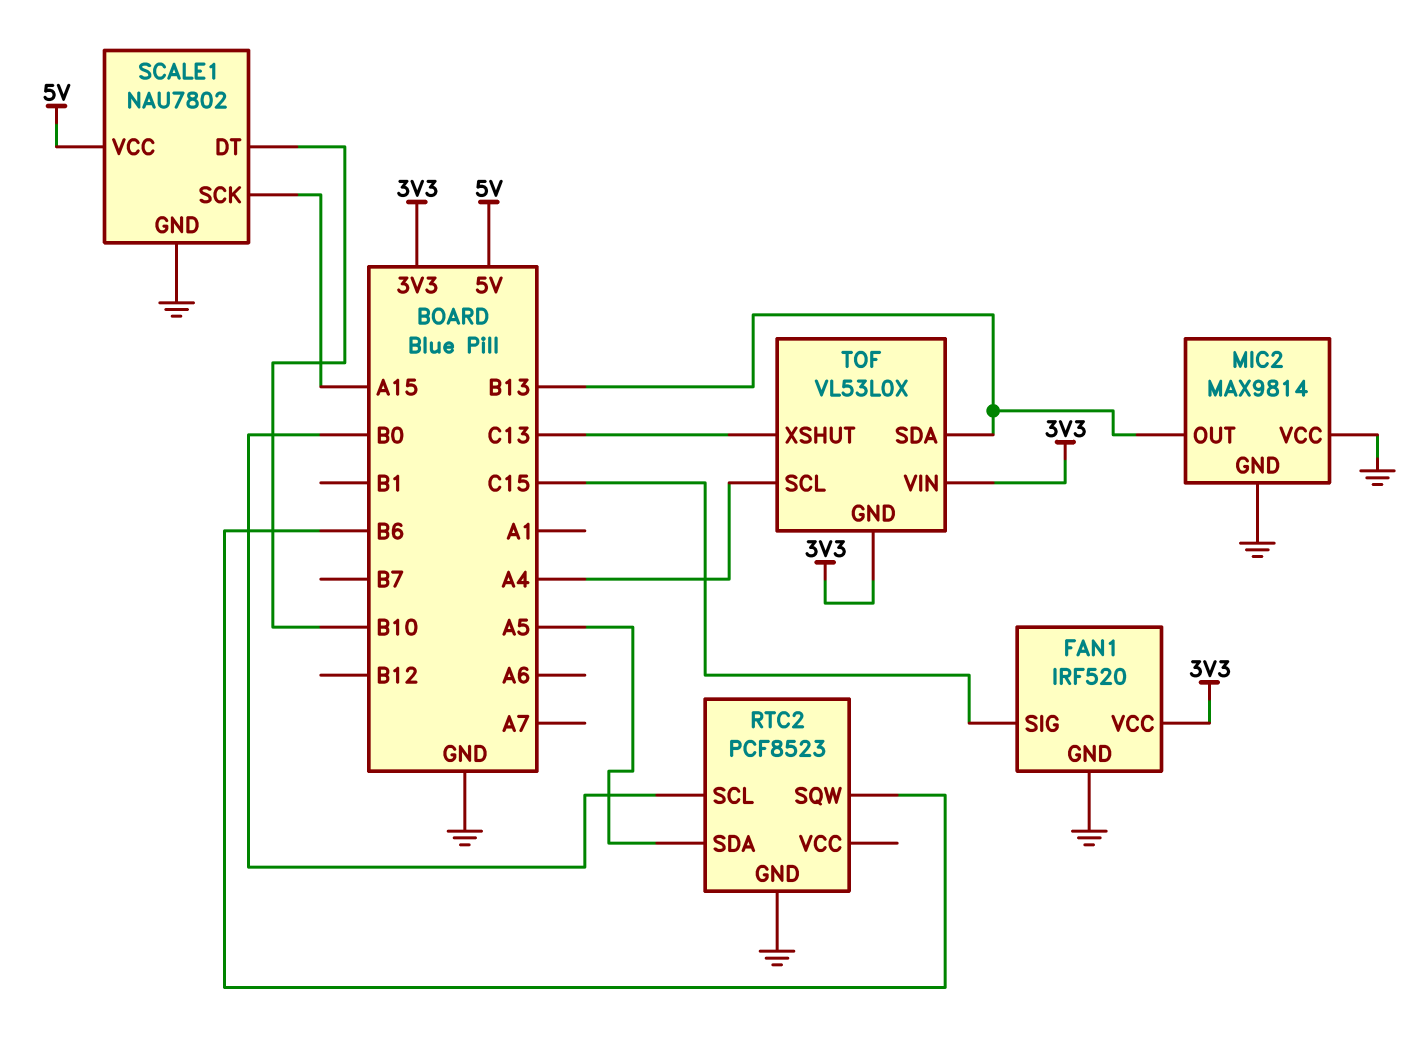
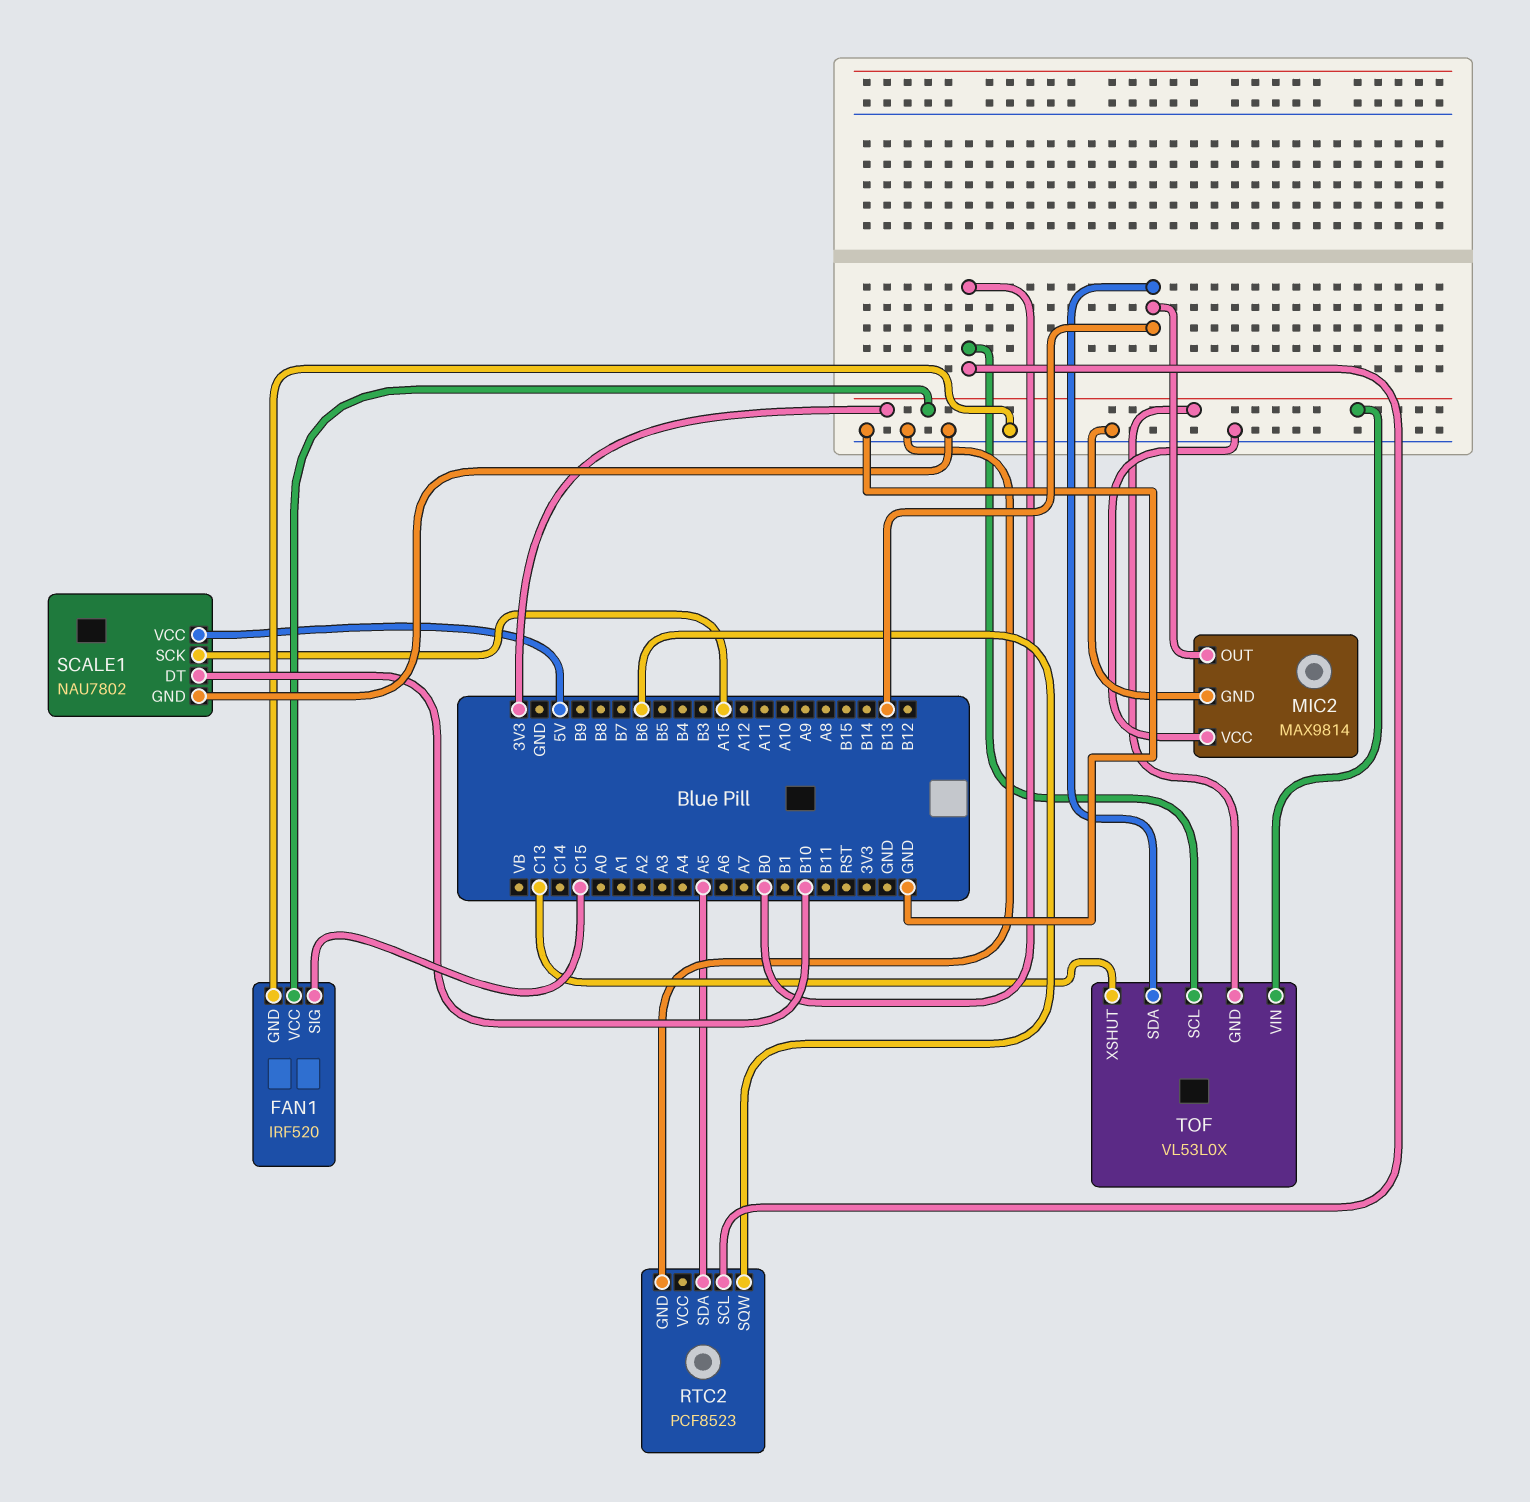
TOF pin SCL: A4 -> B0

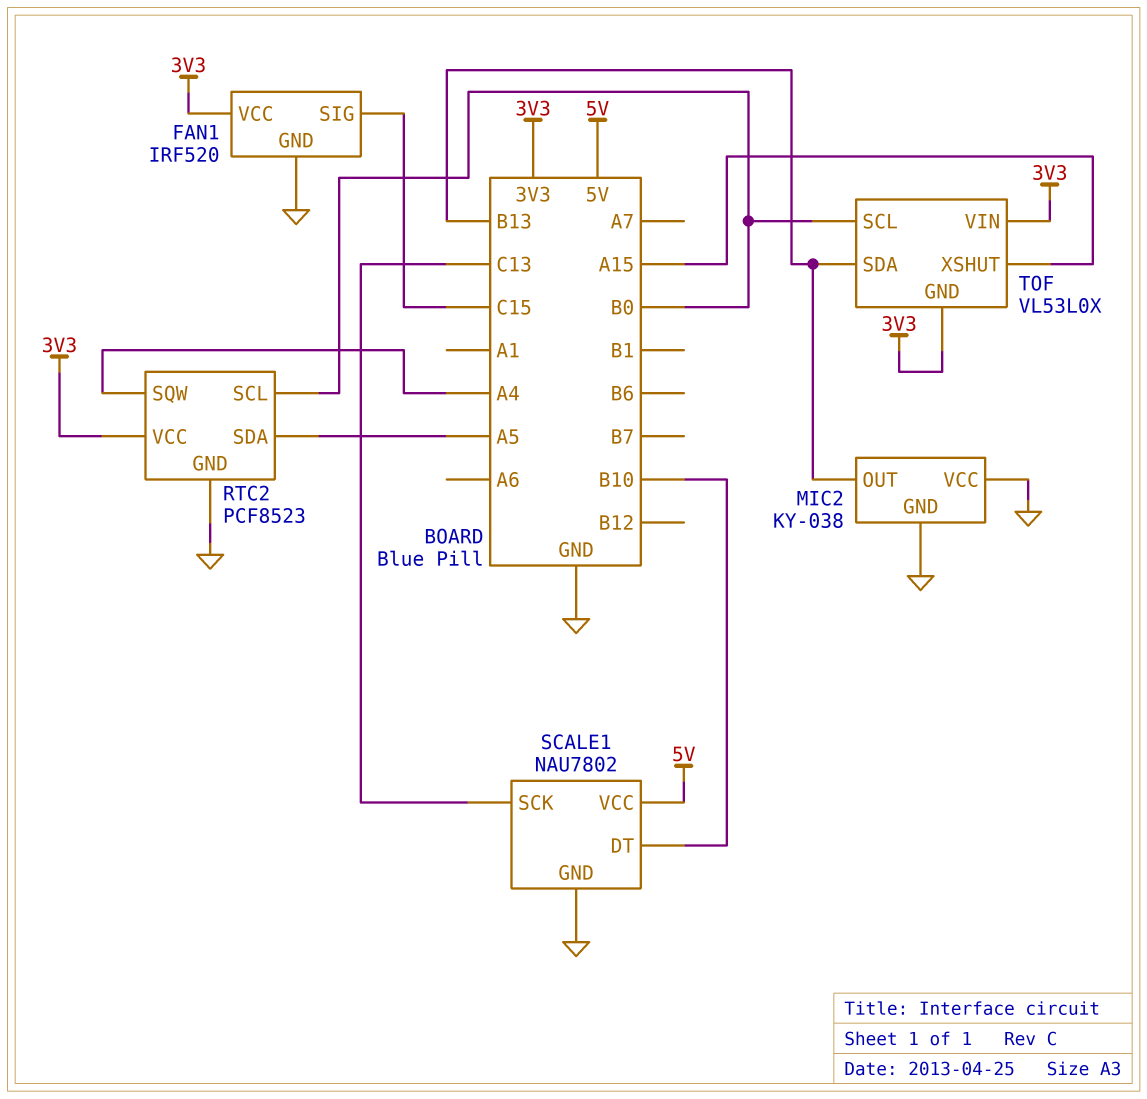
MIC2: MAX9814 -> KY-038
RTC2 pin SQW: B6 -> A4
RTC2 pin VCC: none -> 3V3
SCALE1 pin SCK: A15 -> C13
TOF pin XSHUT: C13 -> A15

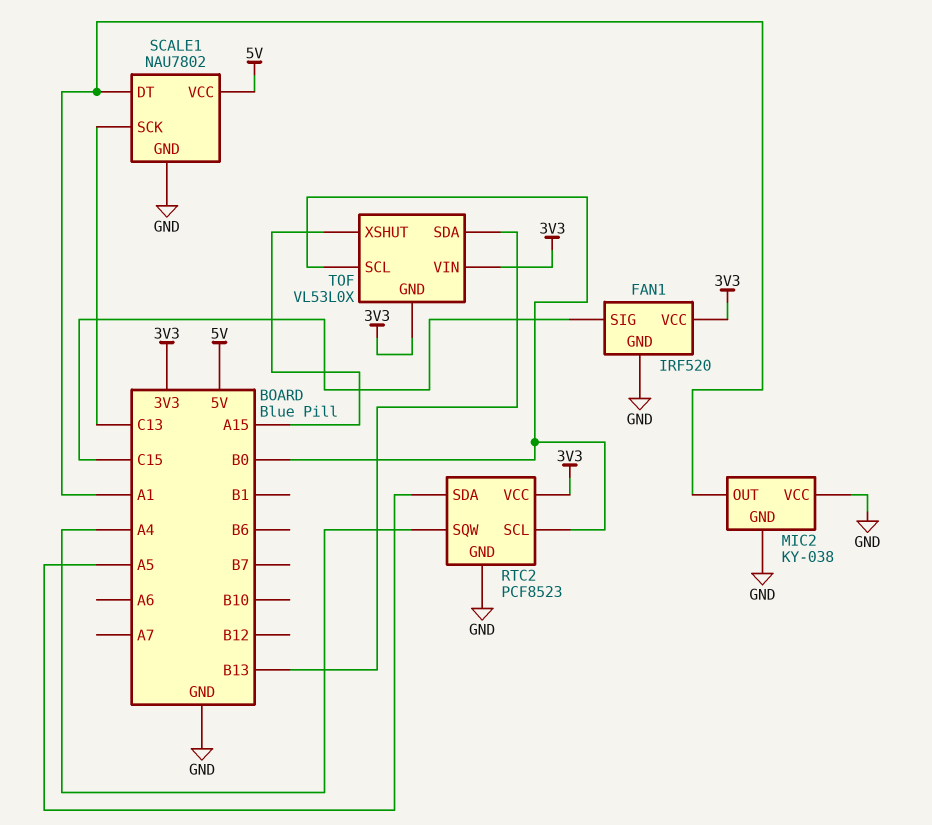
MIC2 pin OUT: B13 -> A1
SCALE1 pin DT: B10 -> A1

